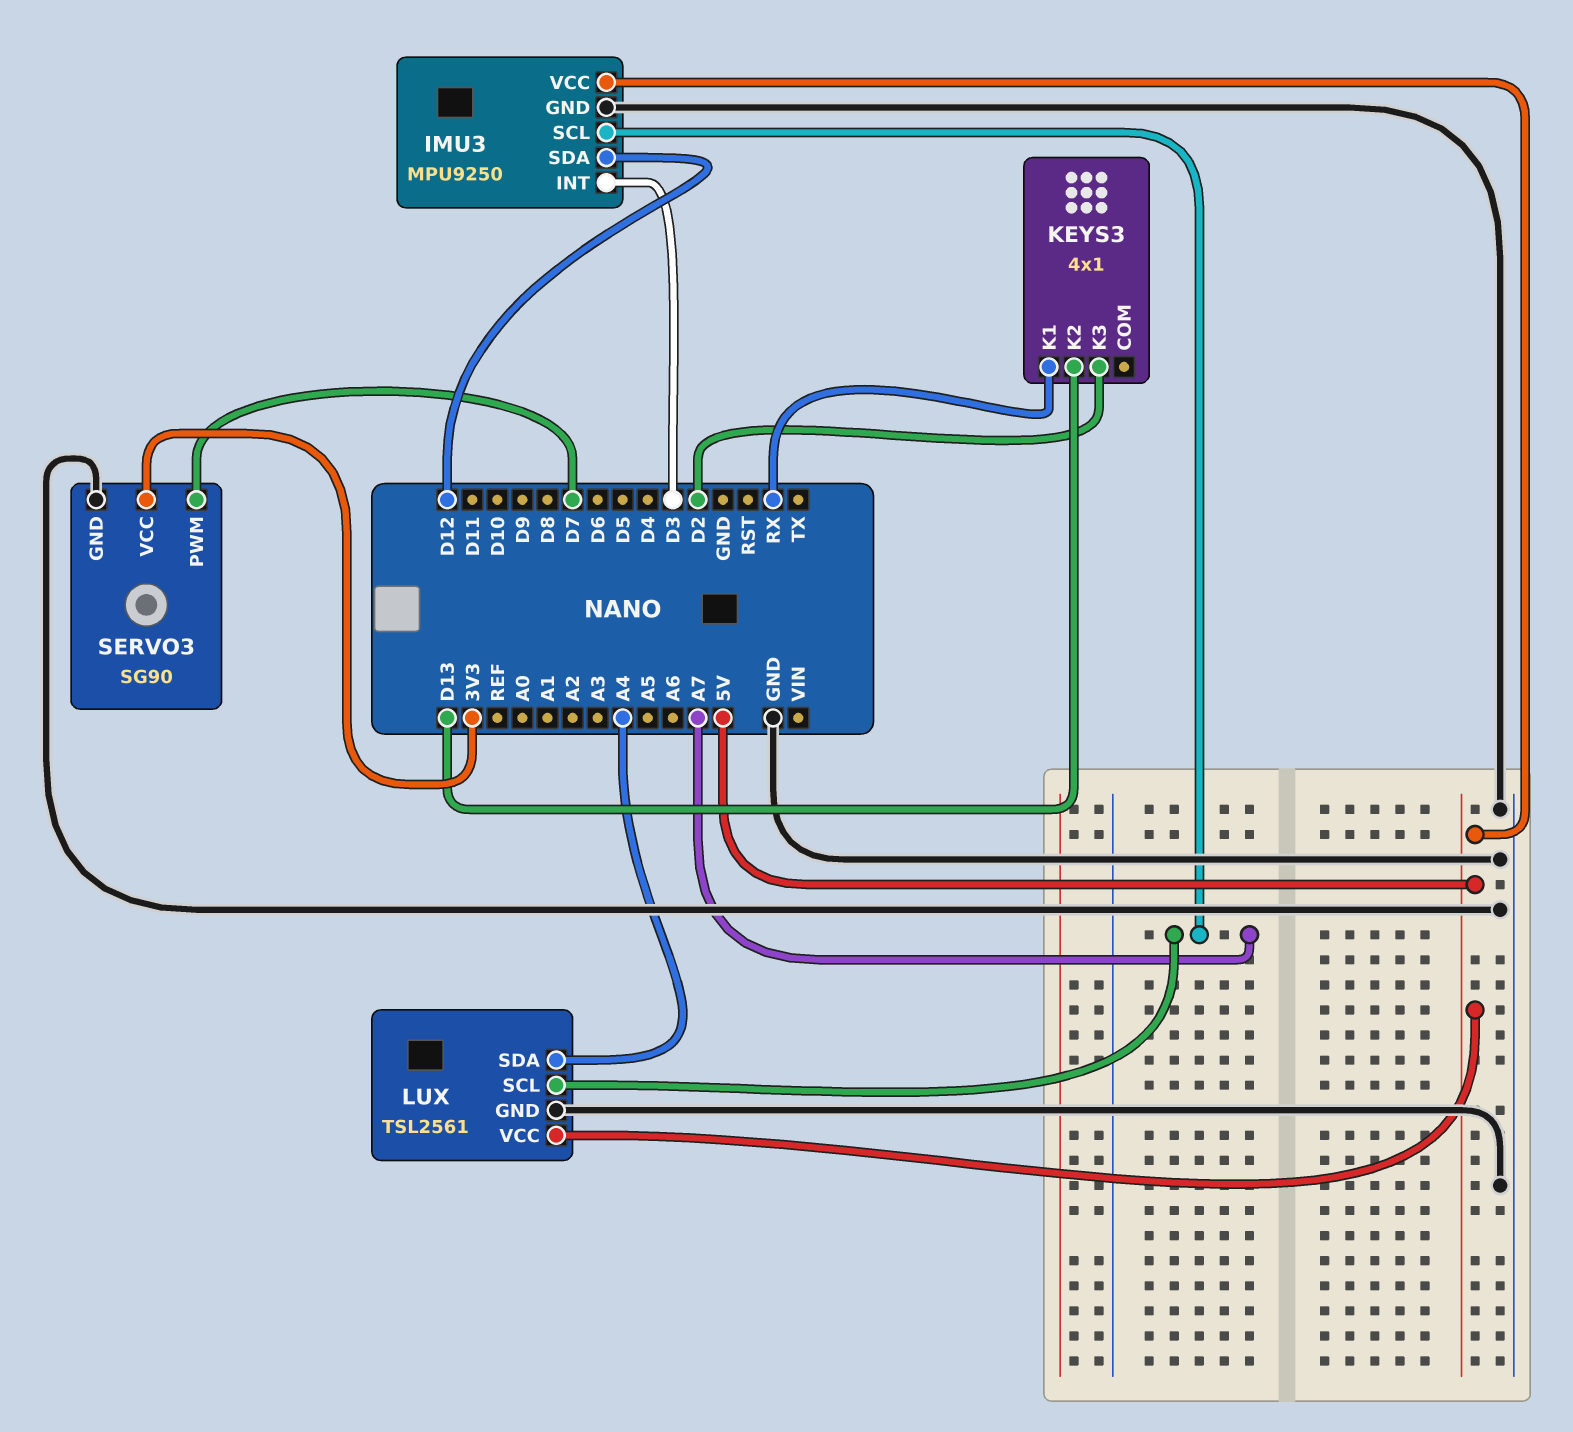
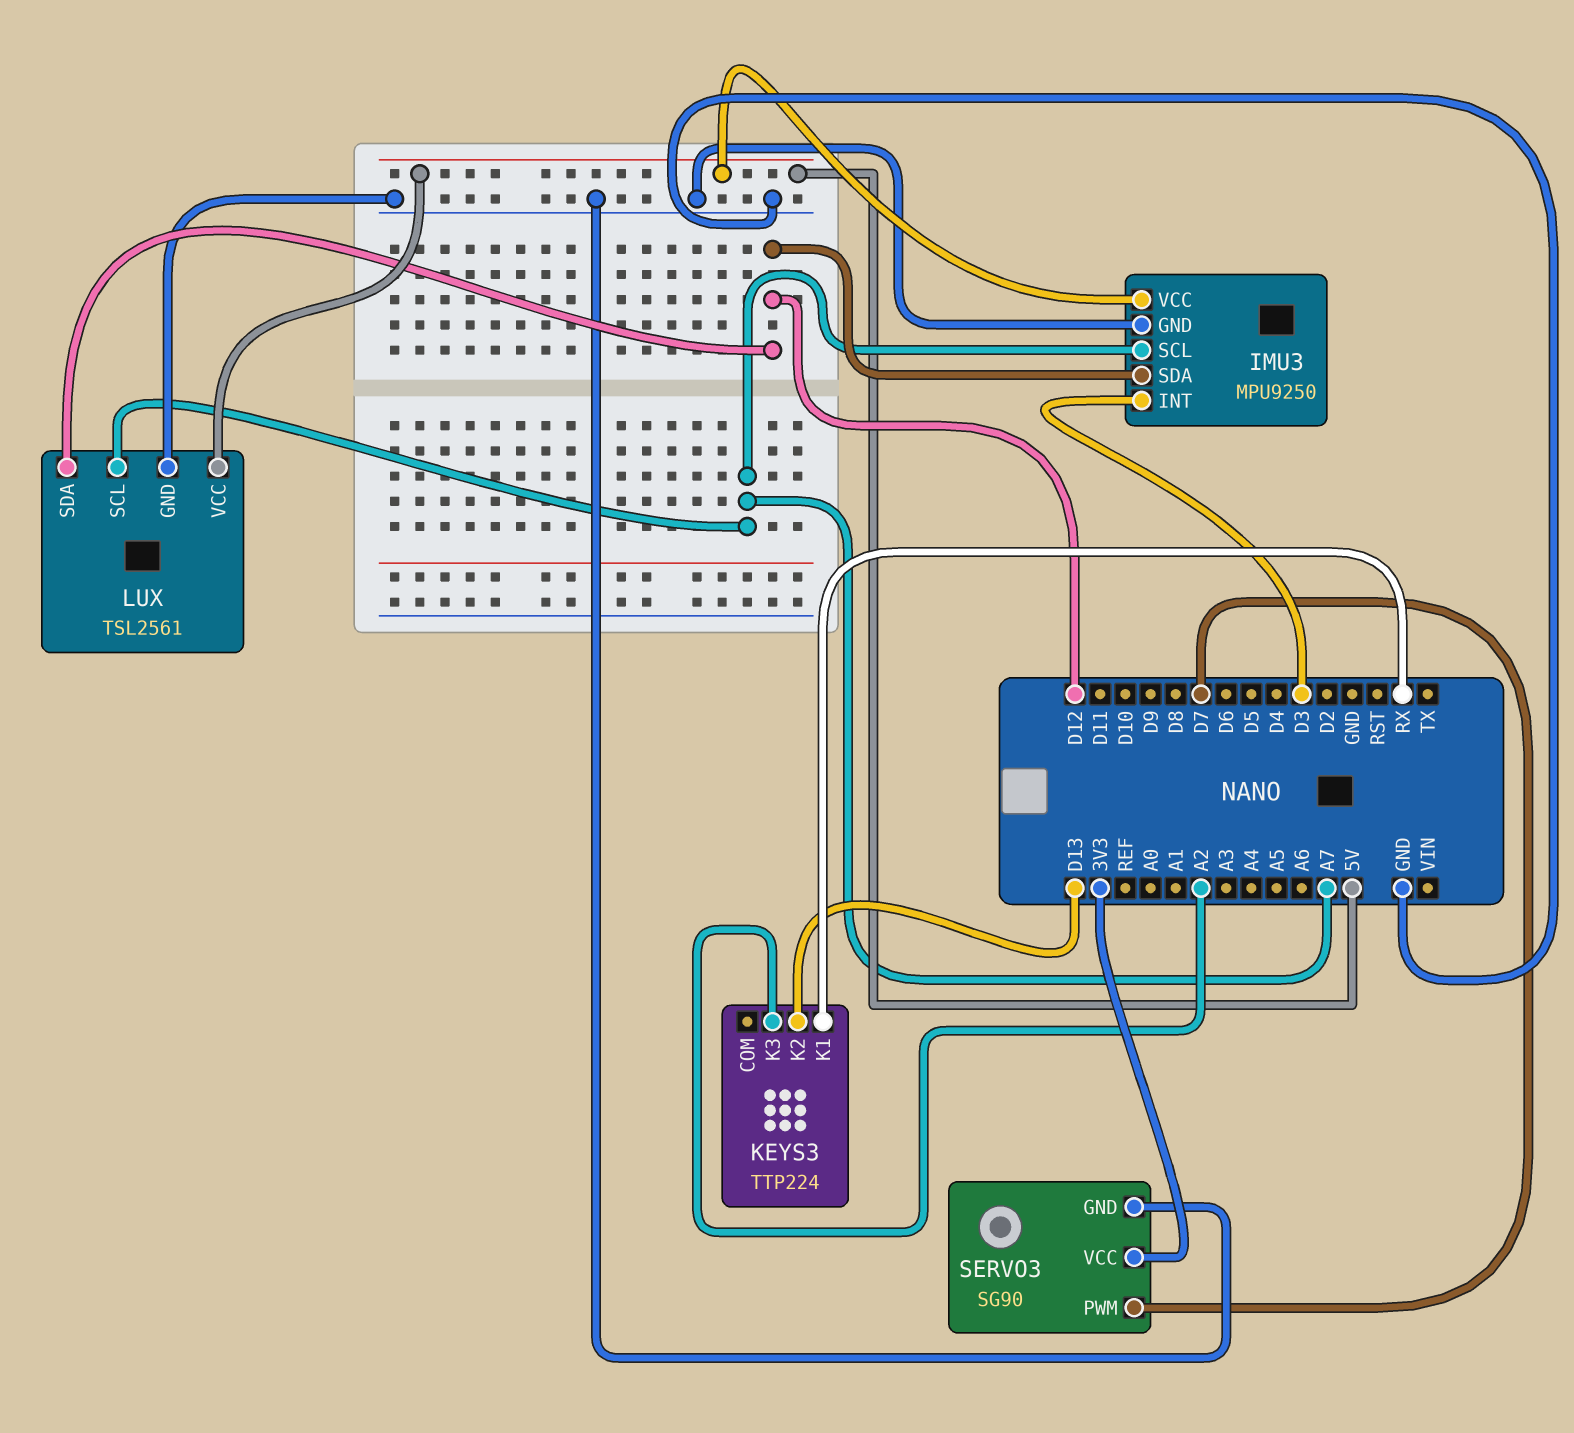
KEYS3: 4x1 -> TTP224
KEYS3 pin K3: D2 -> A2
LUX pin SDA: A4 -> D12

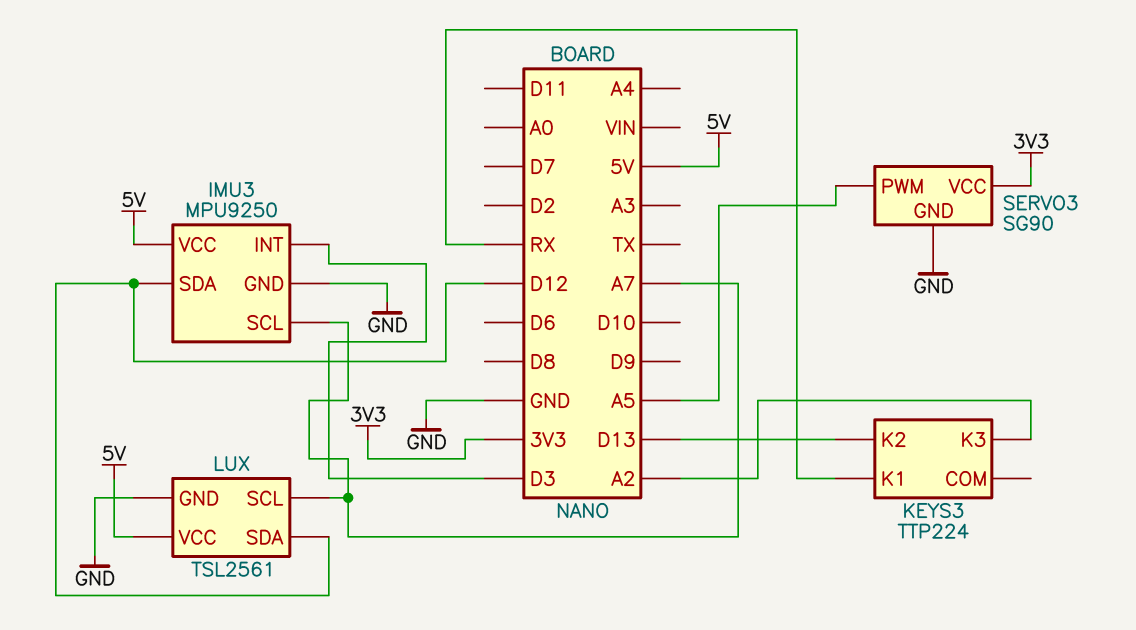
SERVO3 pin PWM: D7 -> A5

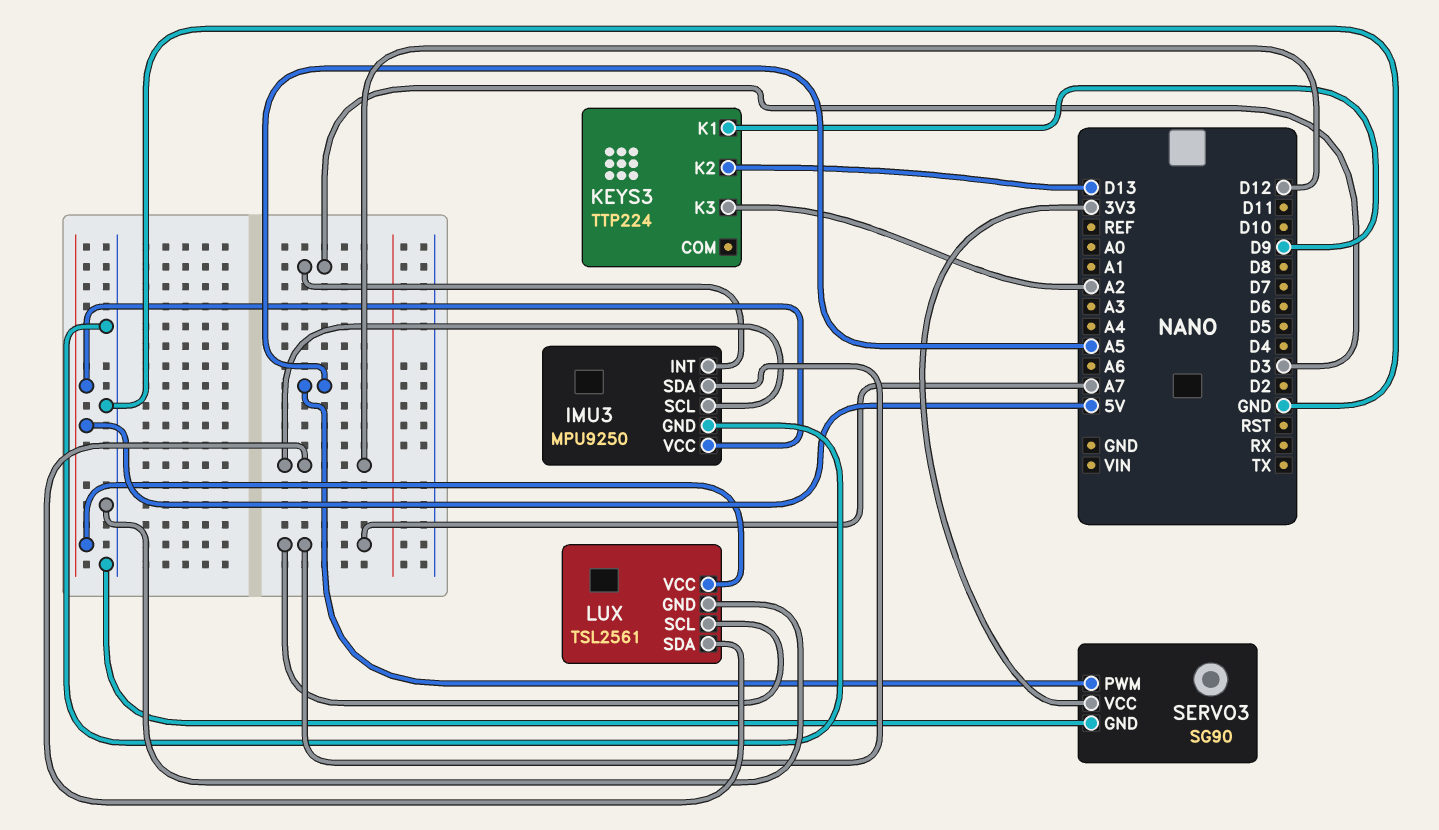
IMU3 pin SCL: A7 -> D12
IMU3 pin SDA: D12 -> A7
KEYS3 pin K1: RX -> D9

